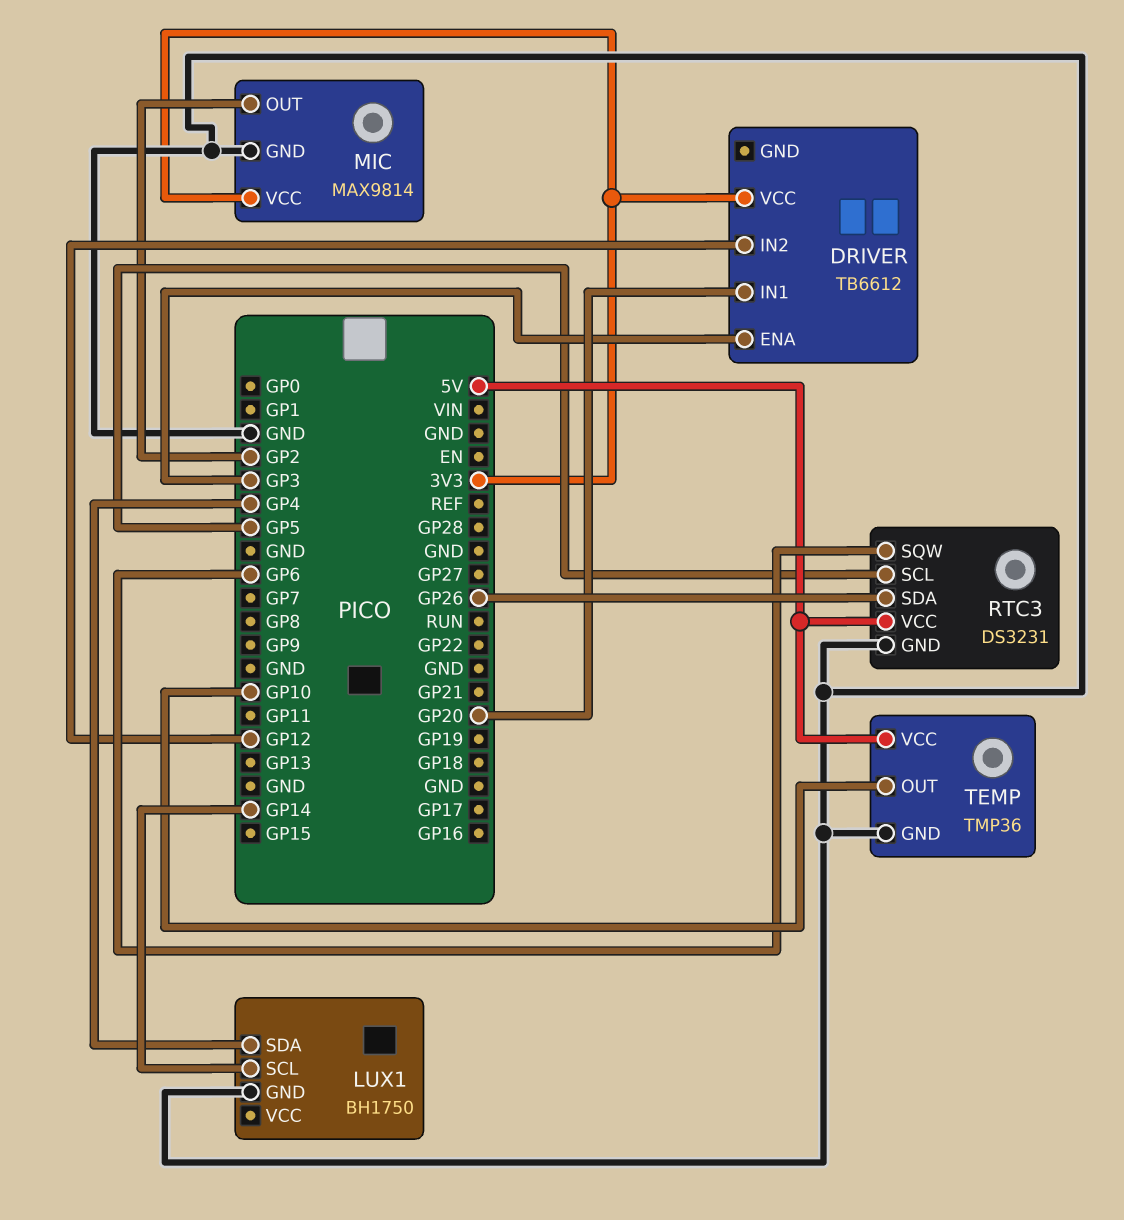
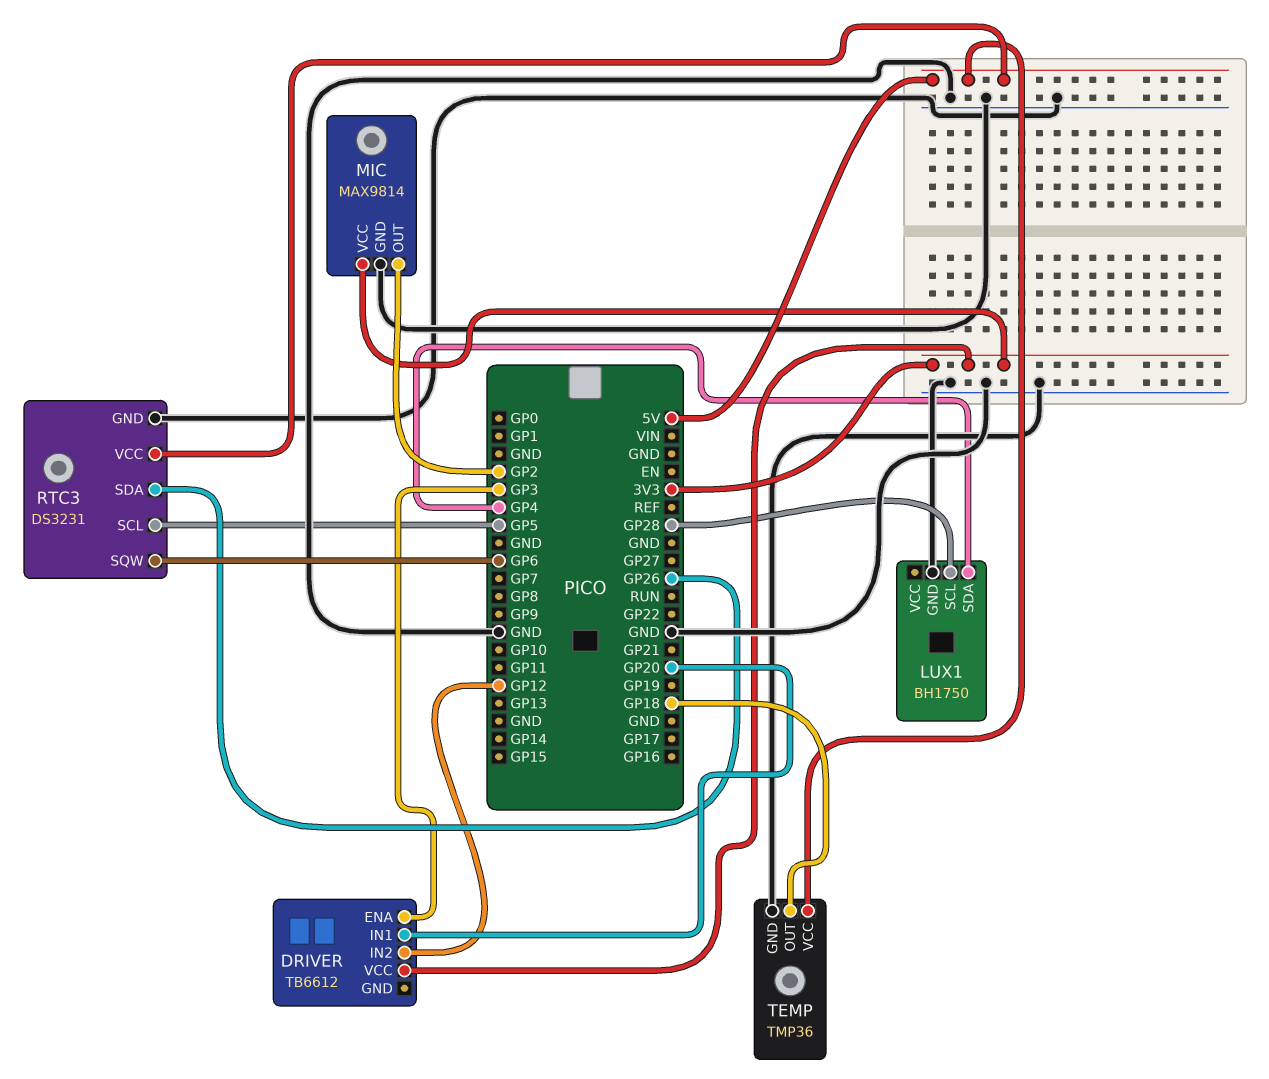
LUX1 pin SCL: GP14 -> GP28
TEMP pin OUT: GP10 -> GP18

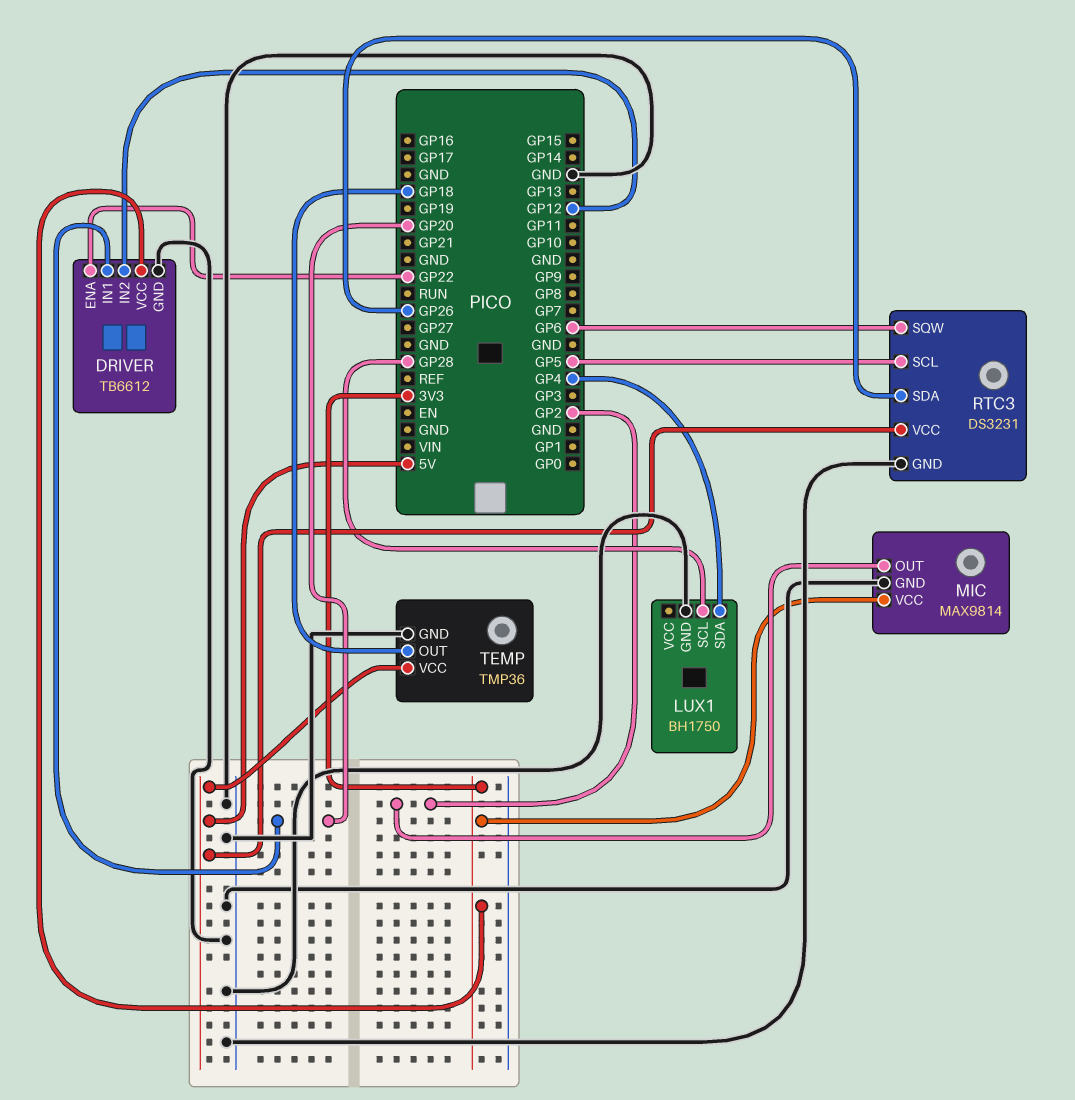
DRIVER pin ENA: GP3 -> GP22
DRIVER pin GND: none -> GND

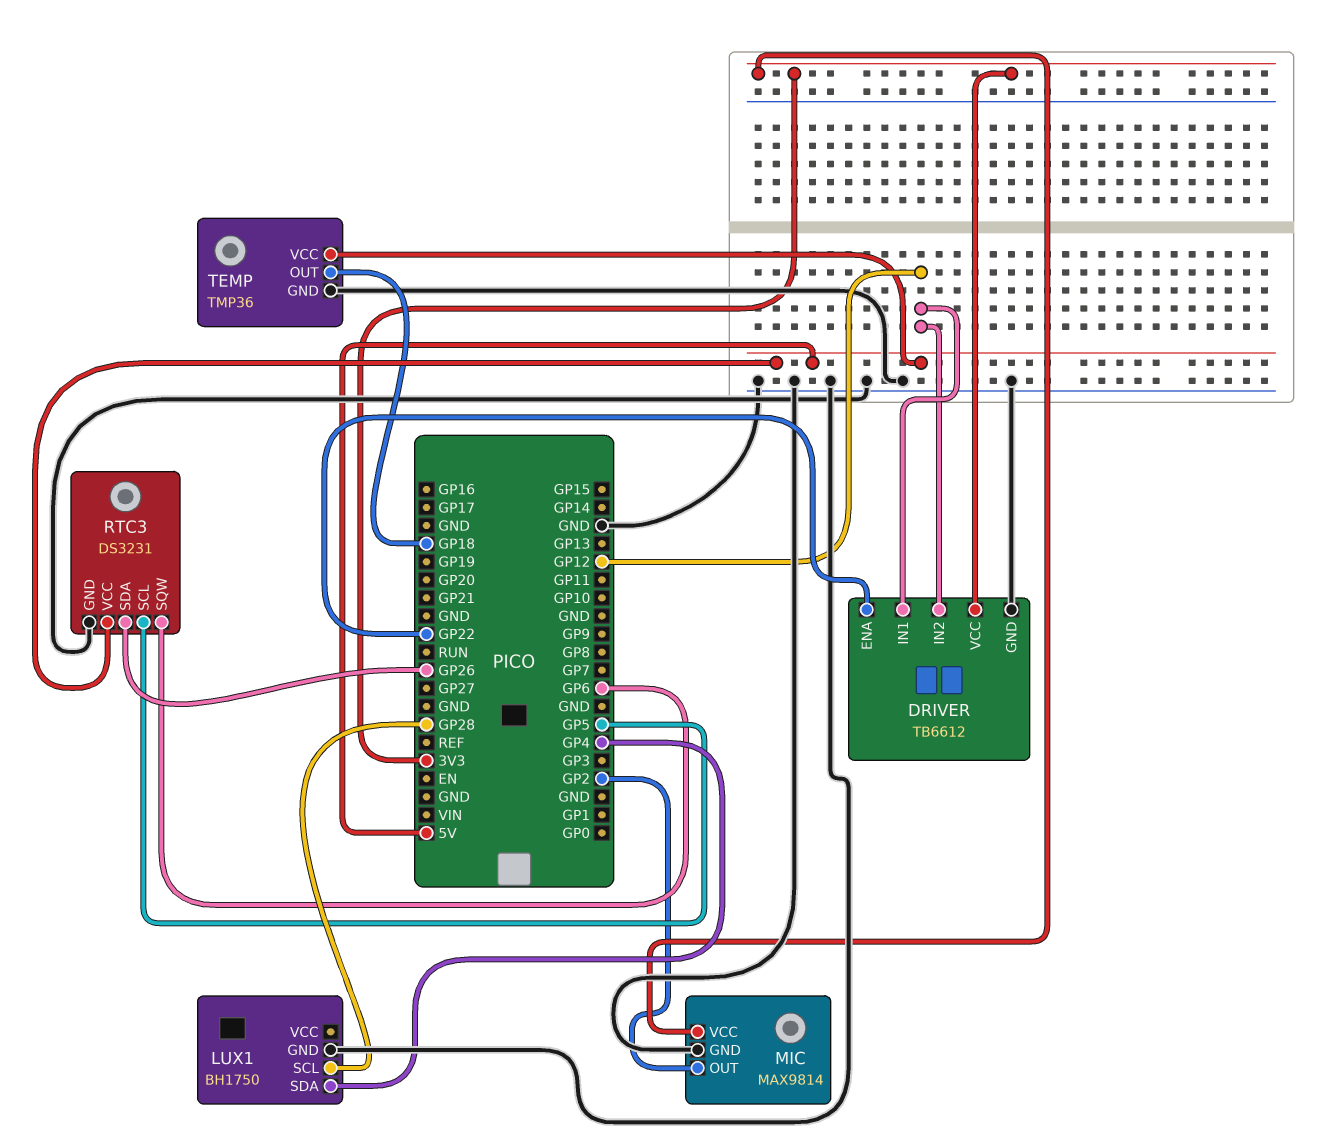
DRIVER pin IN1: GP20 -> GP12

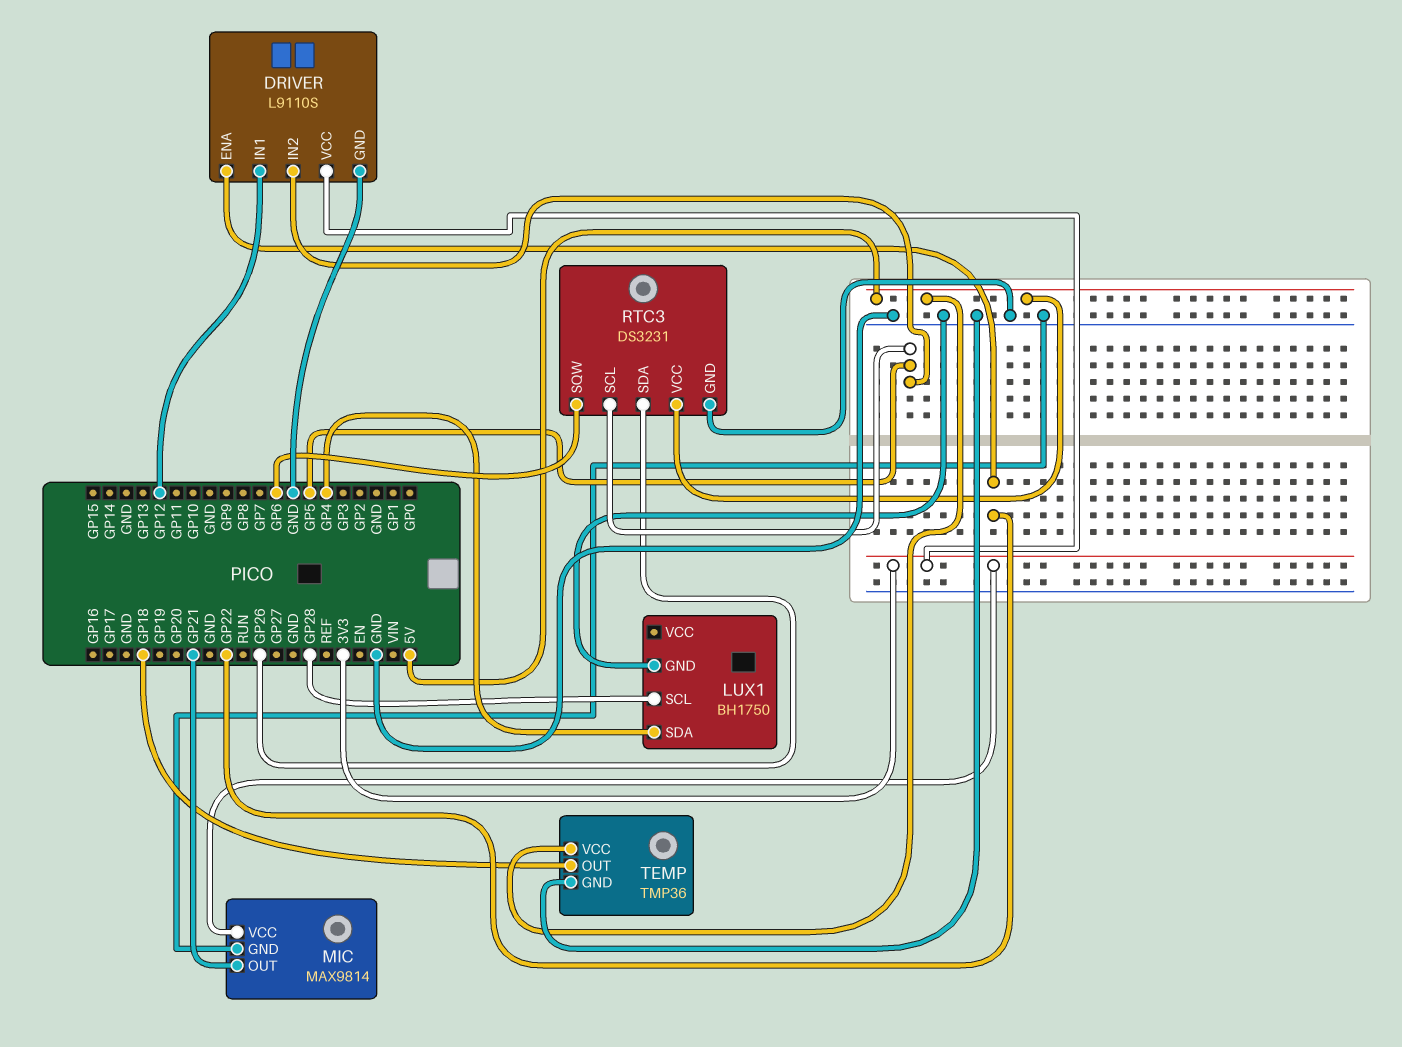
DRIVER: TB6612 -> L9110S
DRIVER pin IN2: GP12 -> GP5
MIC pin OUT: GP2 -> GP21

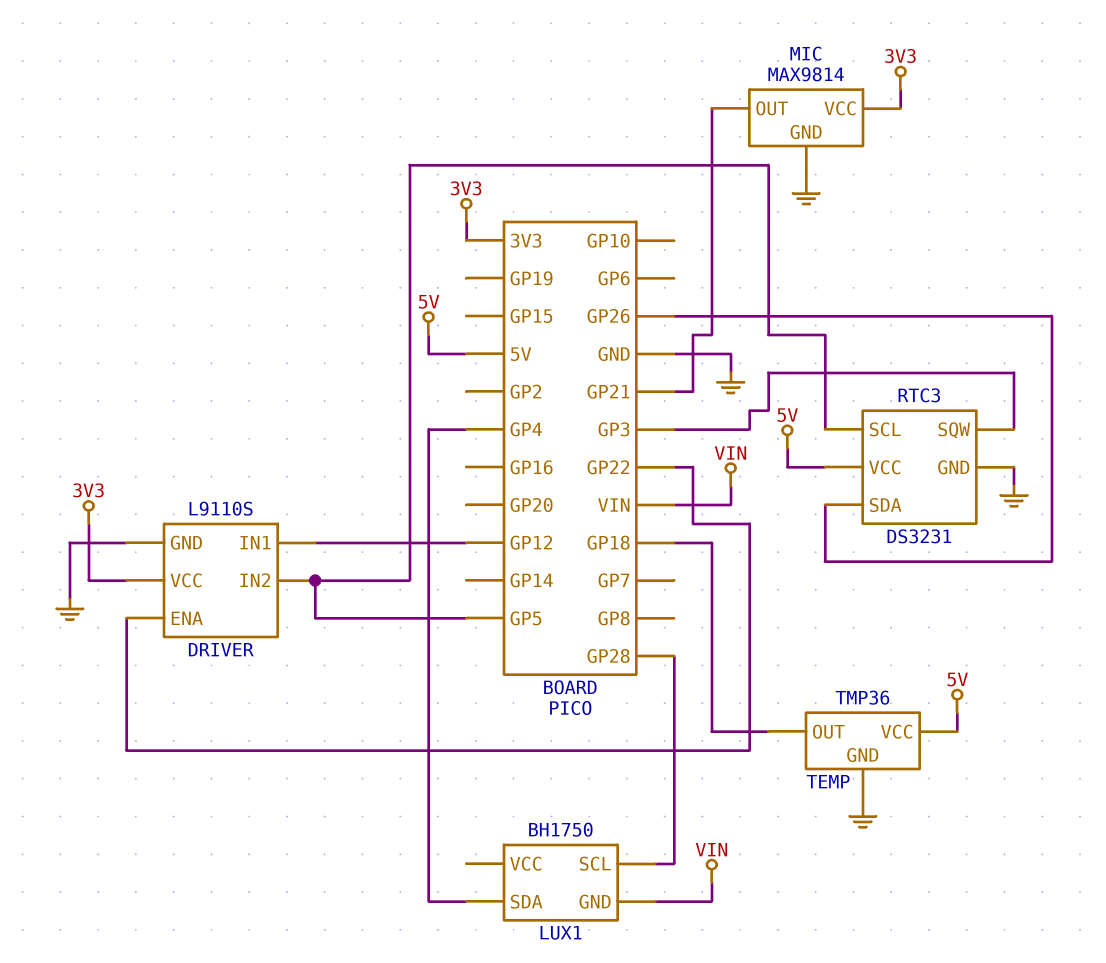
LUX1 pin GND: GND -> VIN
RTC3 pin SQW: GP6 -> GP3

